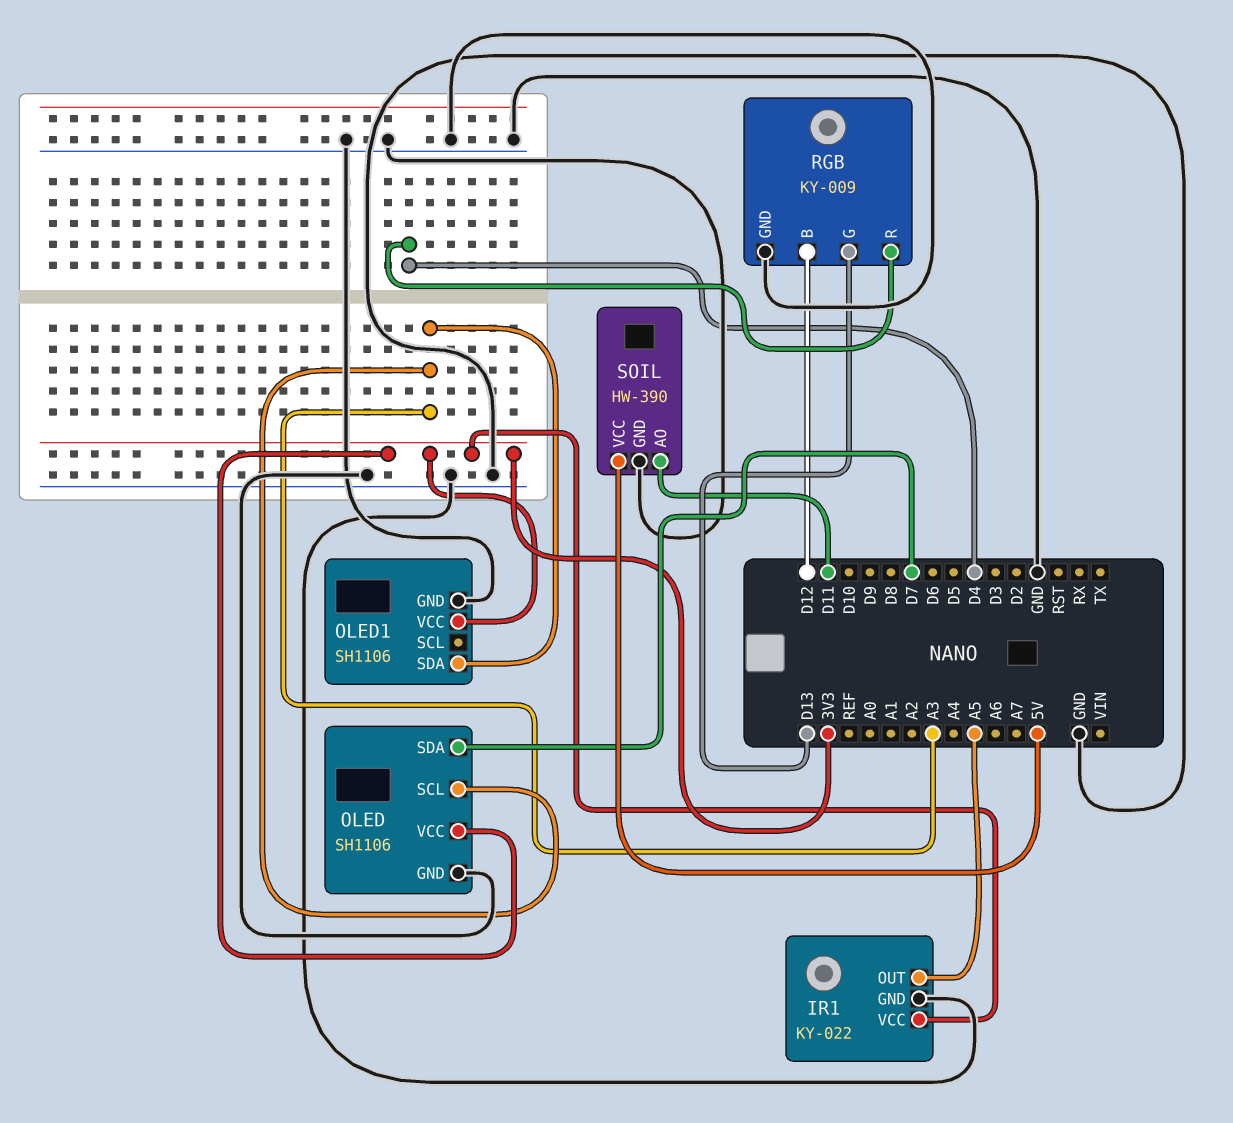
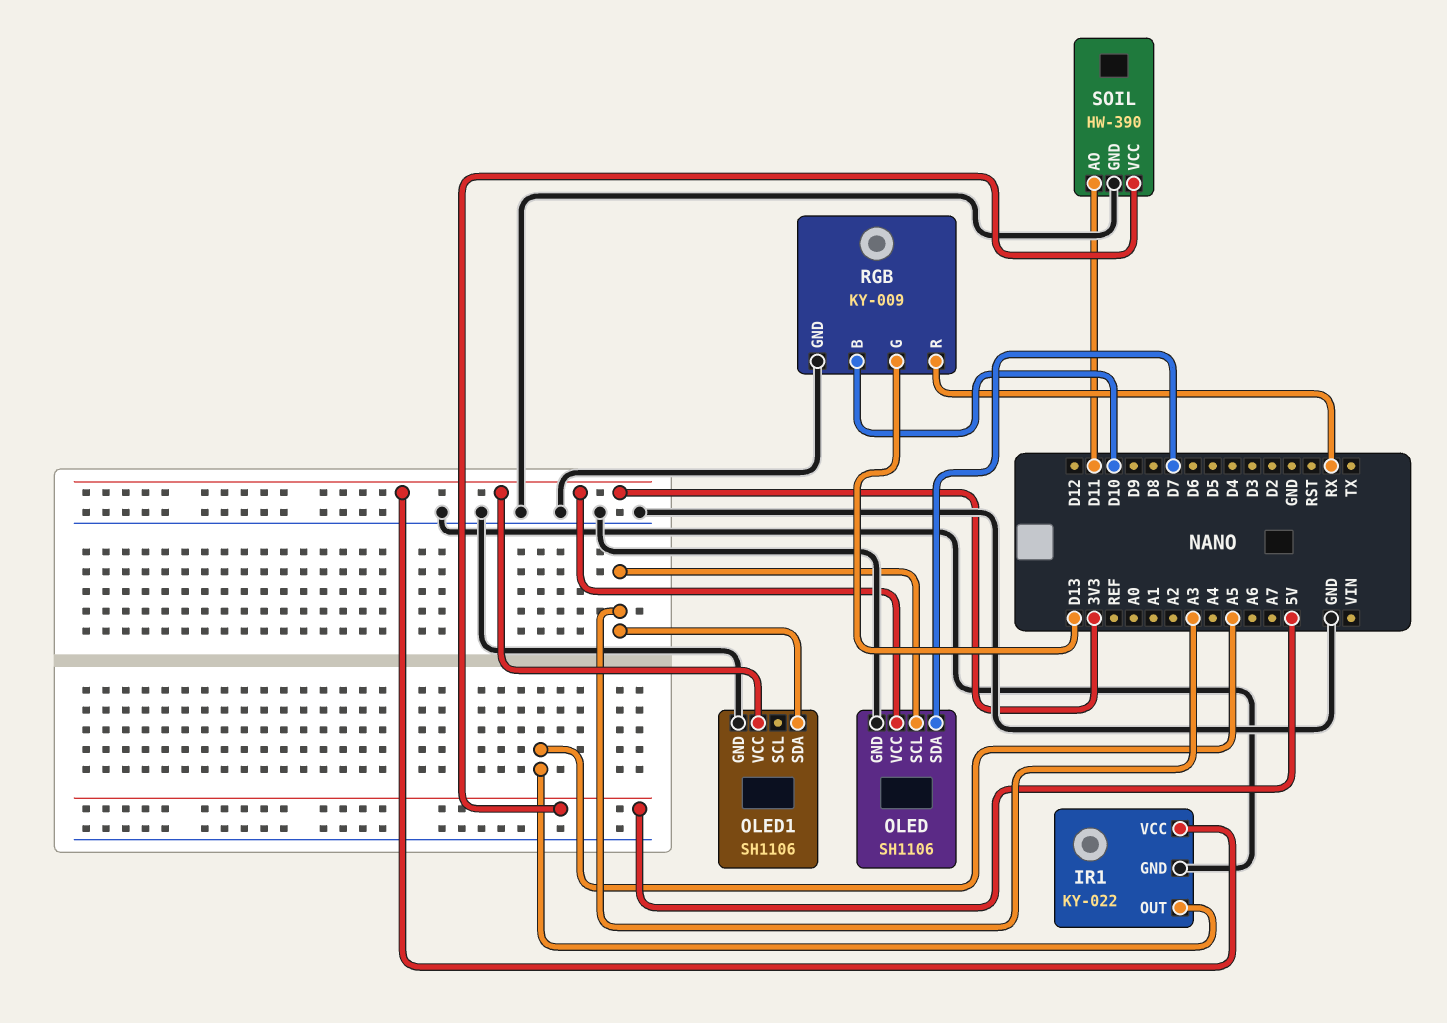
RGB pin B: D12 -> D10
RGB pin R: D4 -> RX

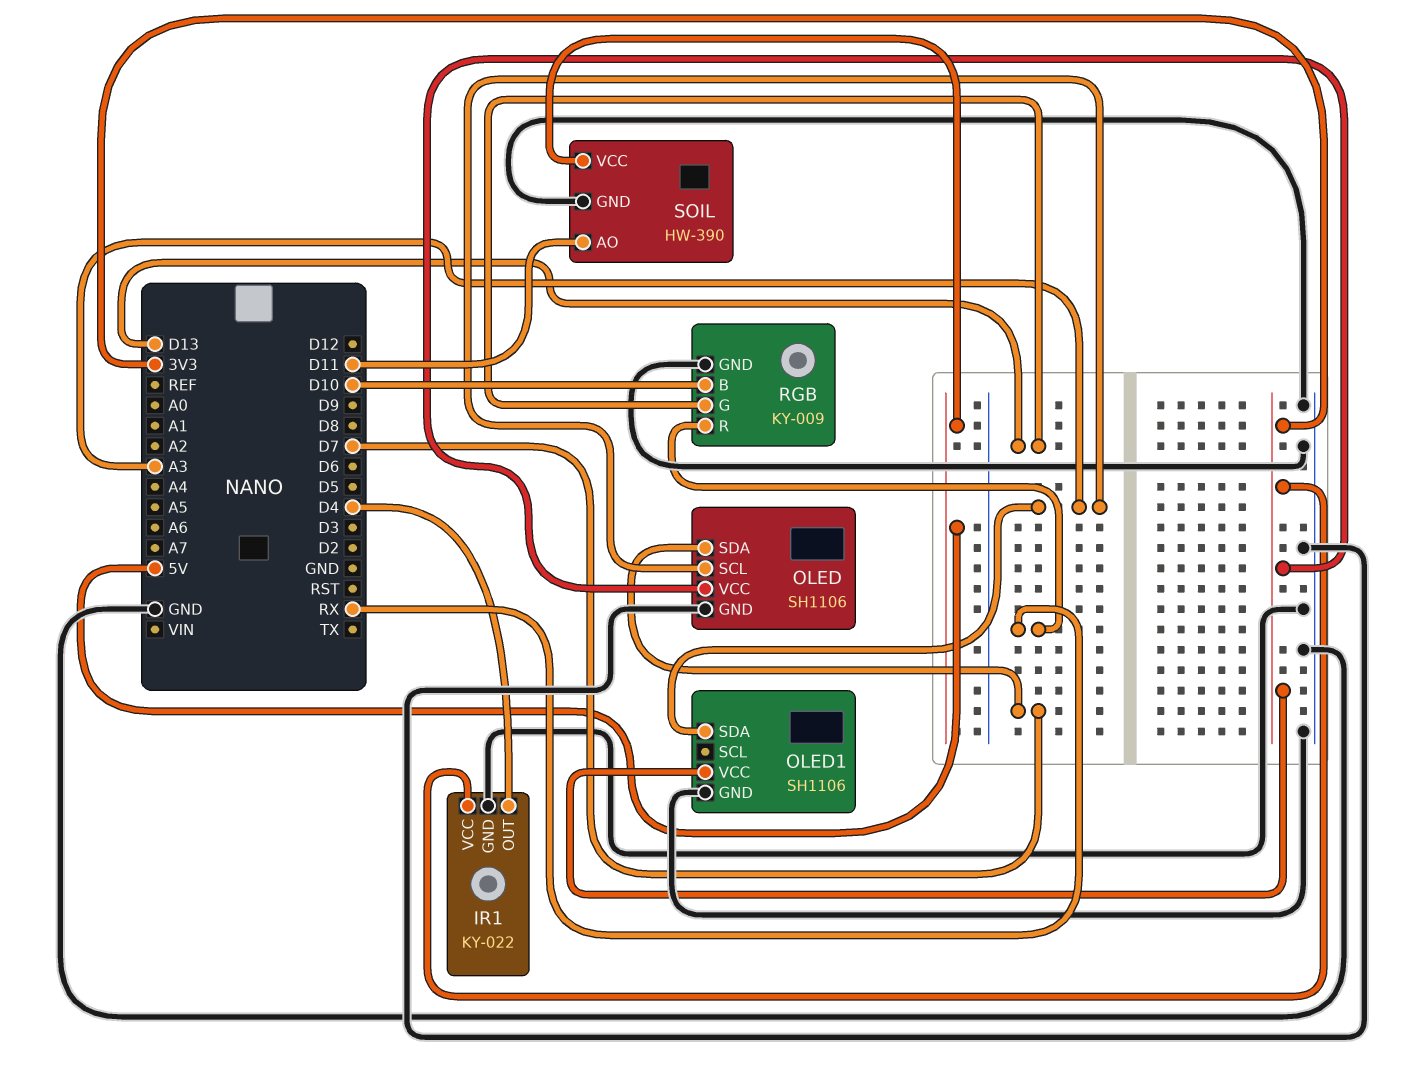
IR1 pin OUT: A5 -> D4

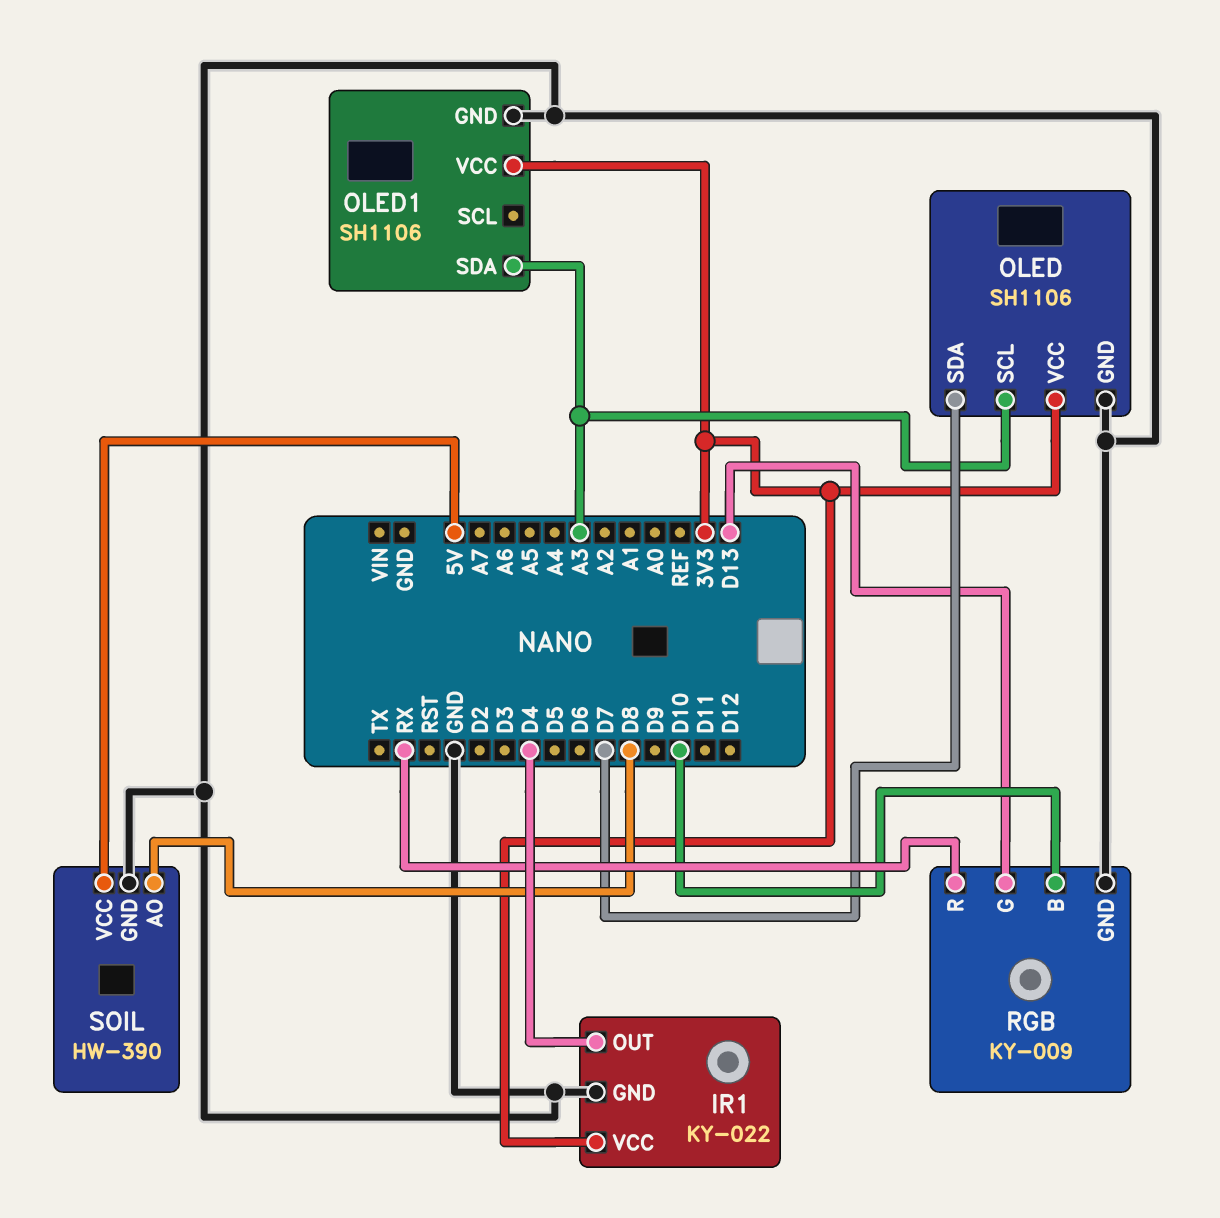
SOIL pin AO: D11 -> D8

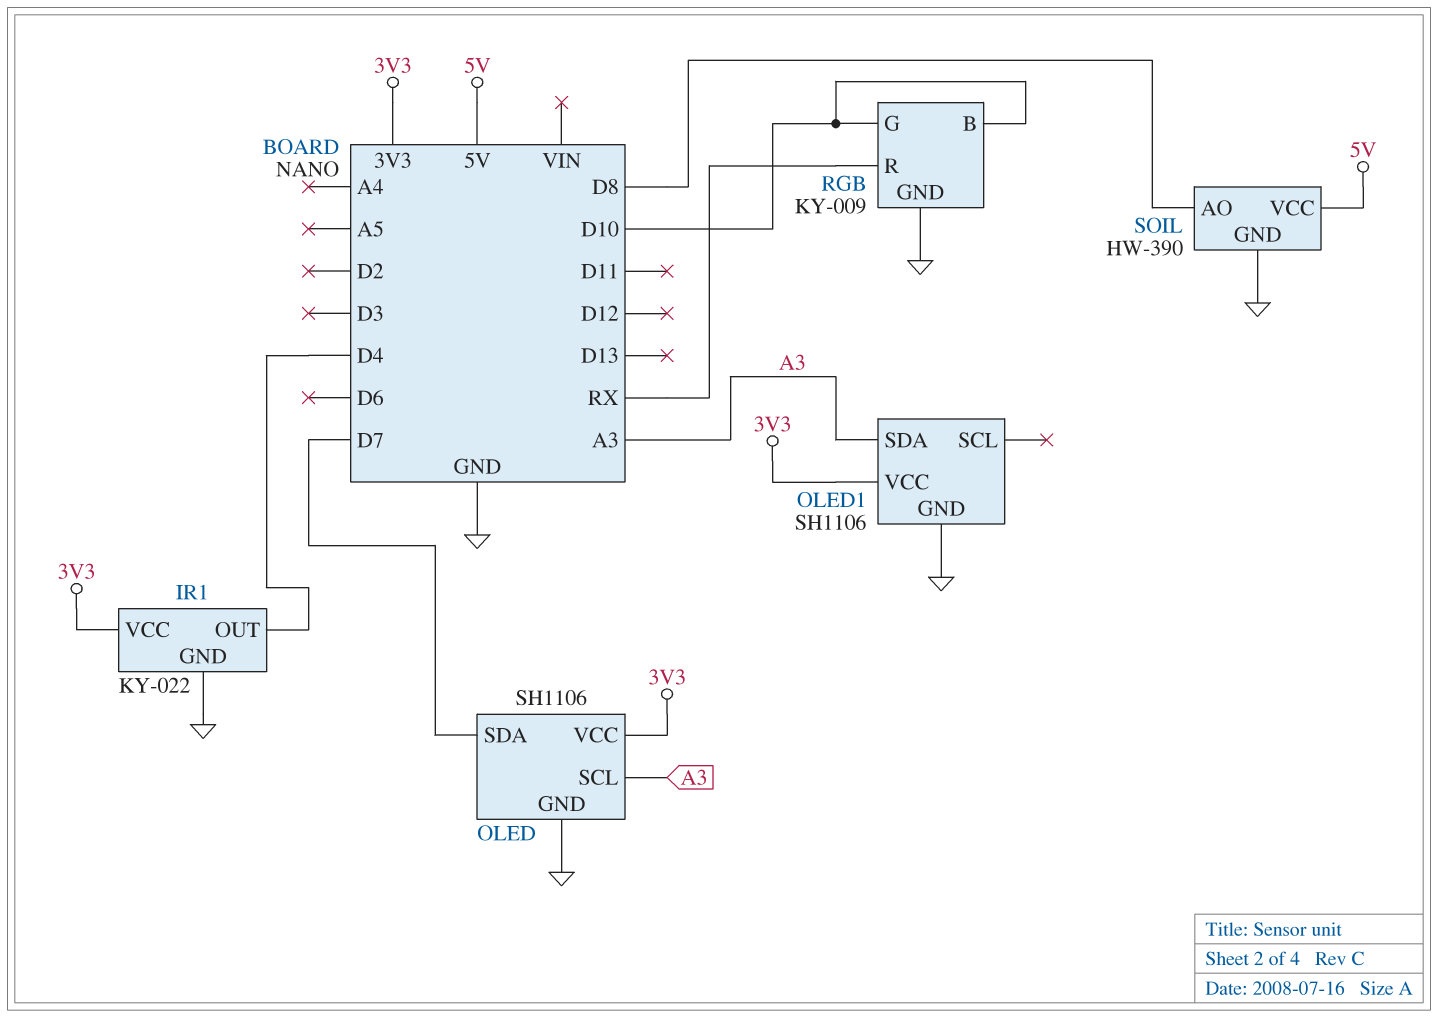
RGB pin G: D13 -> D10

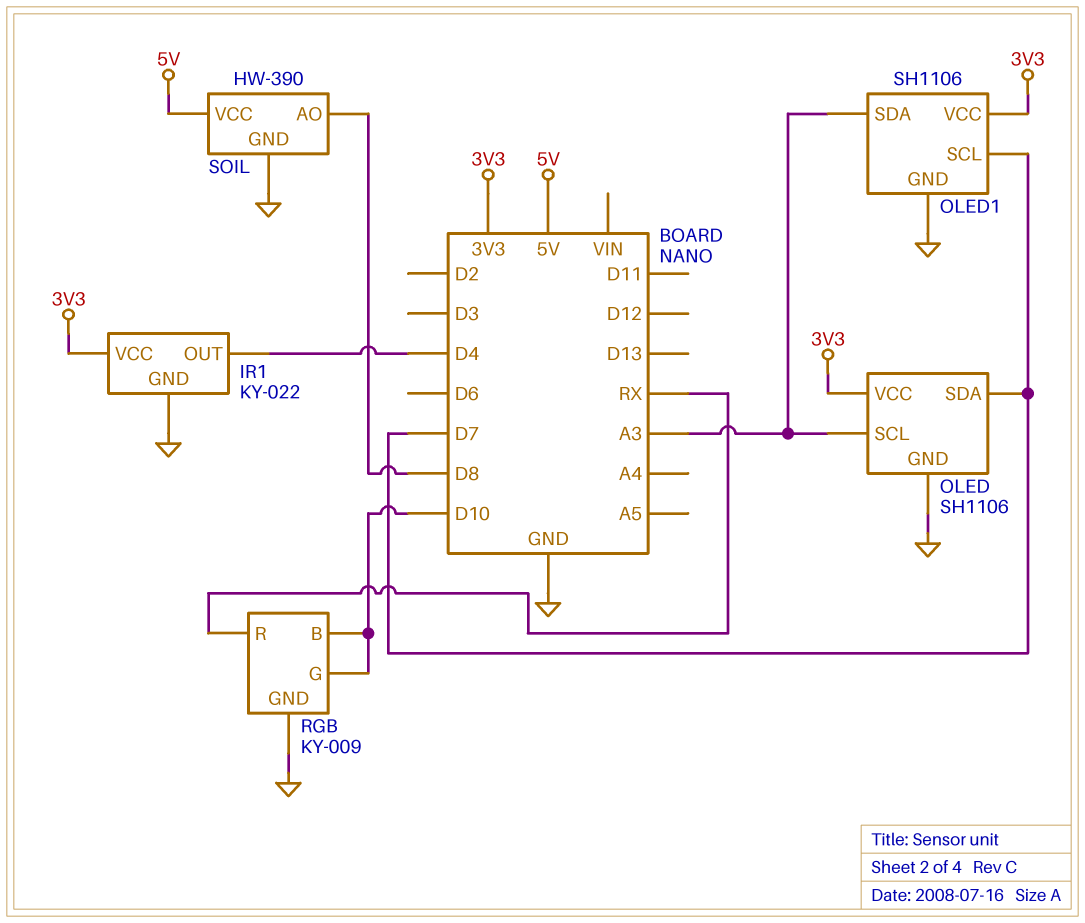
OLED1 pin SCL: none -> D7

